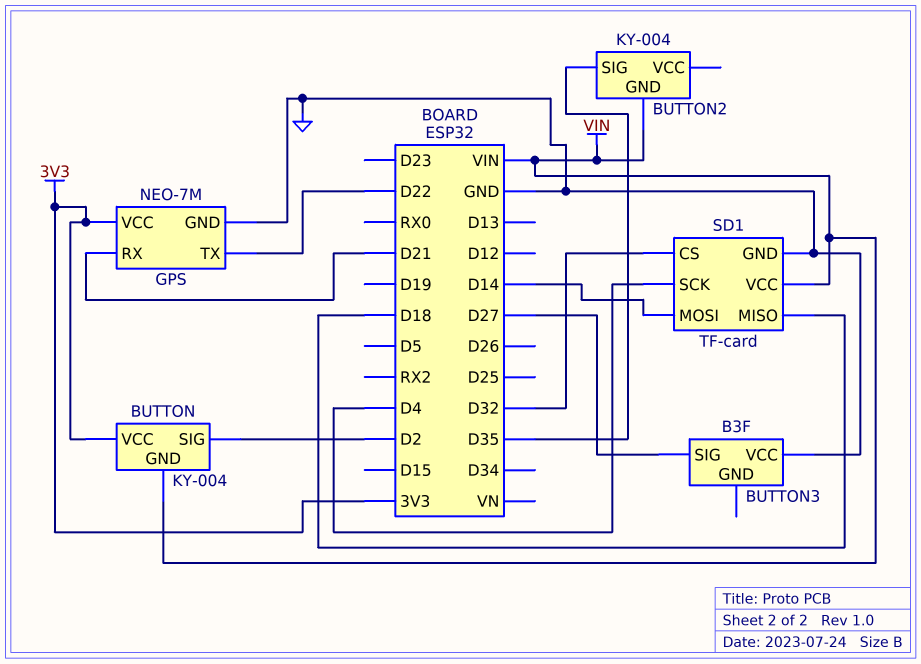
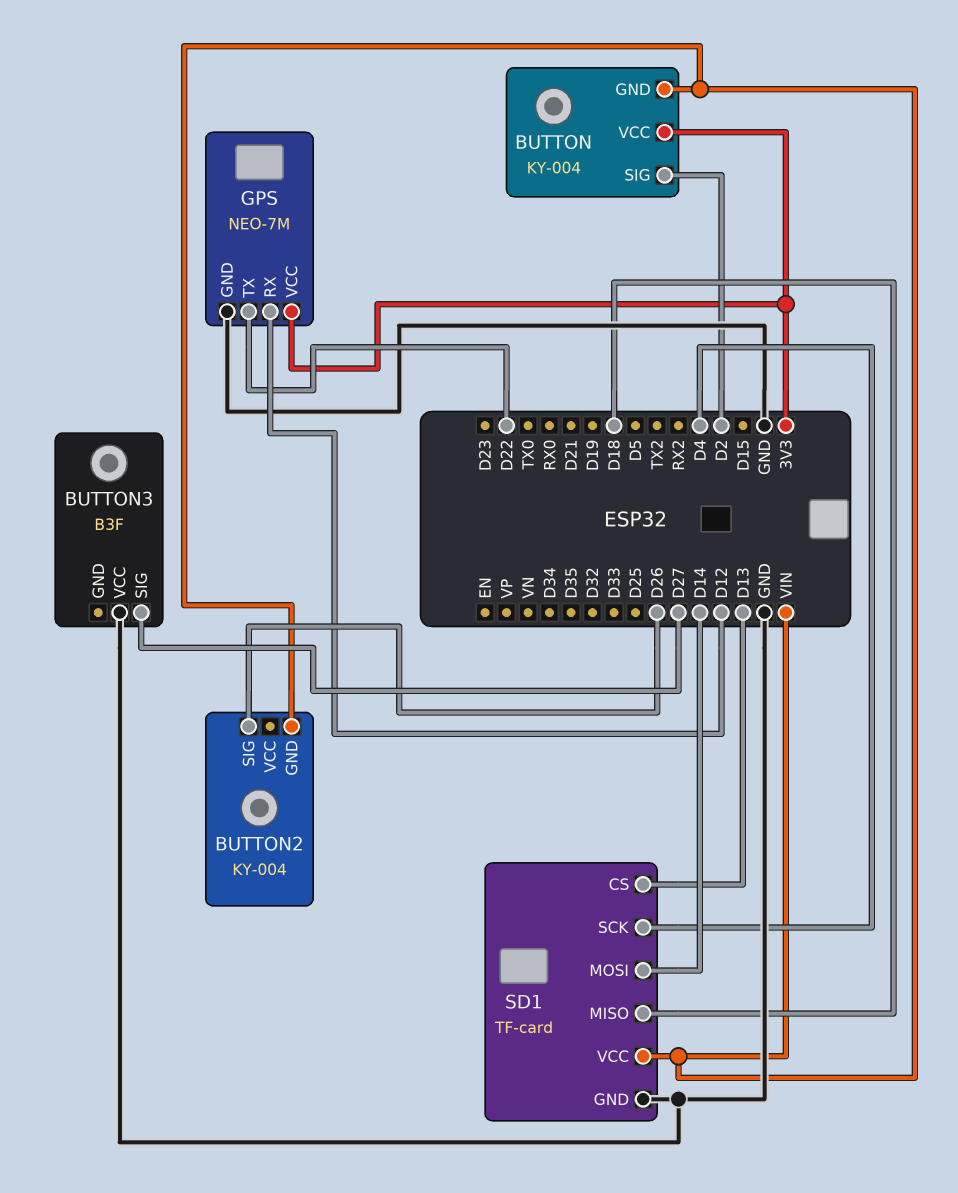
BUTTON2 pin SIG: D35 -> D26
GPS pin RX: D21 -> D12
SD1 pin CS: D32 -> D13

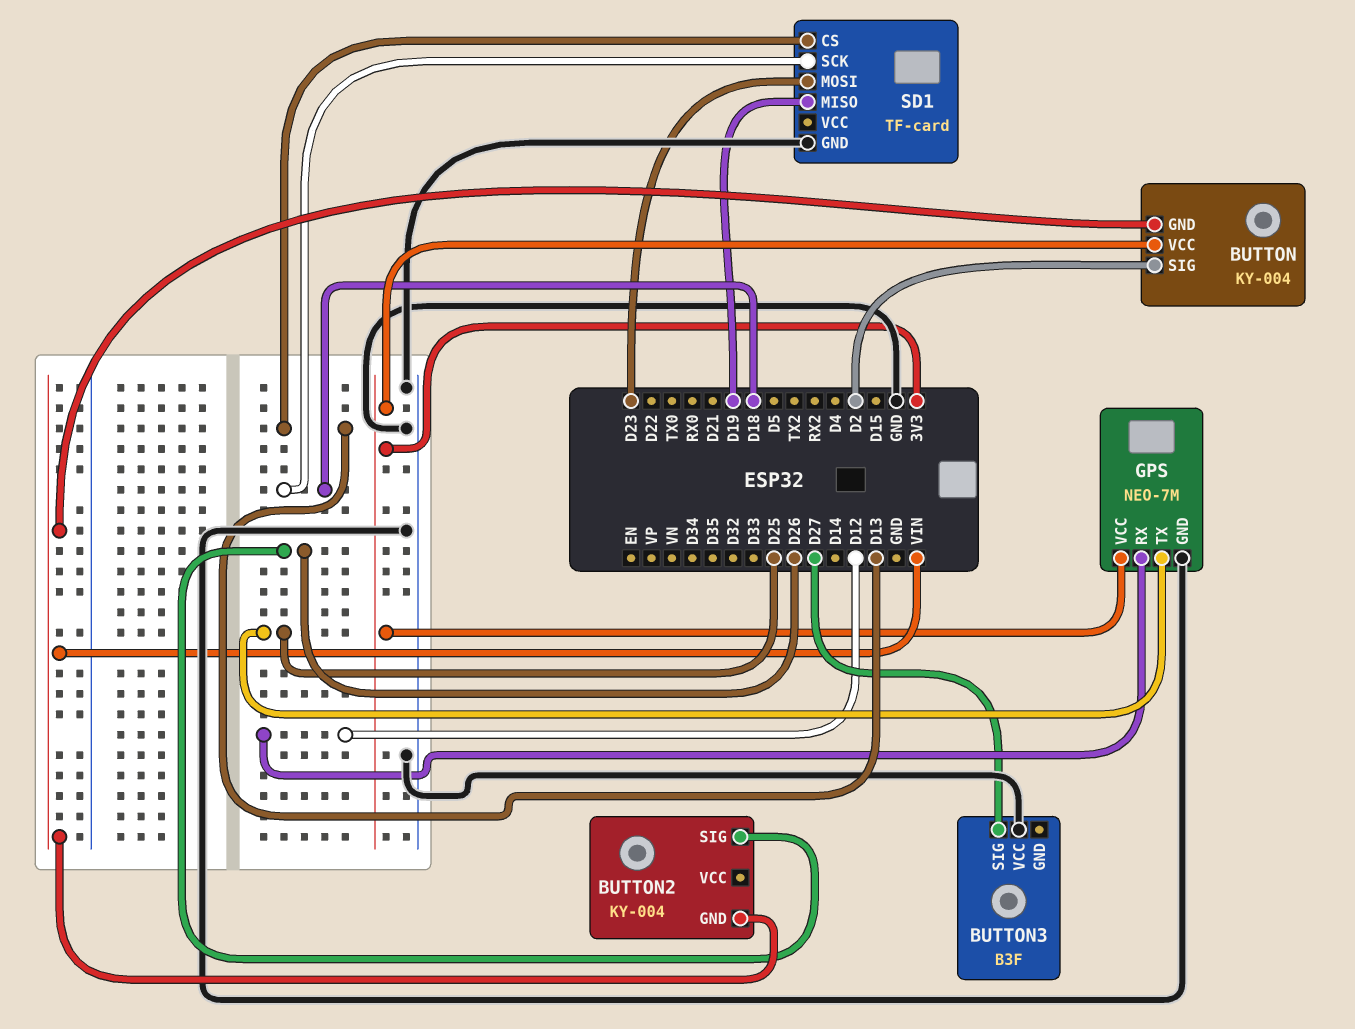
GPS pin TX: D22 -> D25
SD1 pin MISO: D18 -> D19
SD1 pin MOSI: D14 -> D23
SD1 pin SCK: D4 -> D18
SD1 pin VCC: VIN -> none

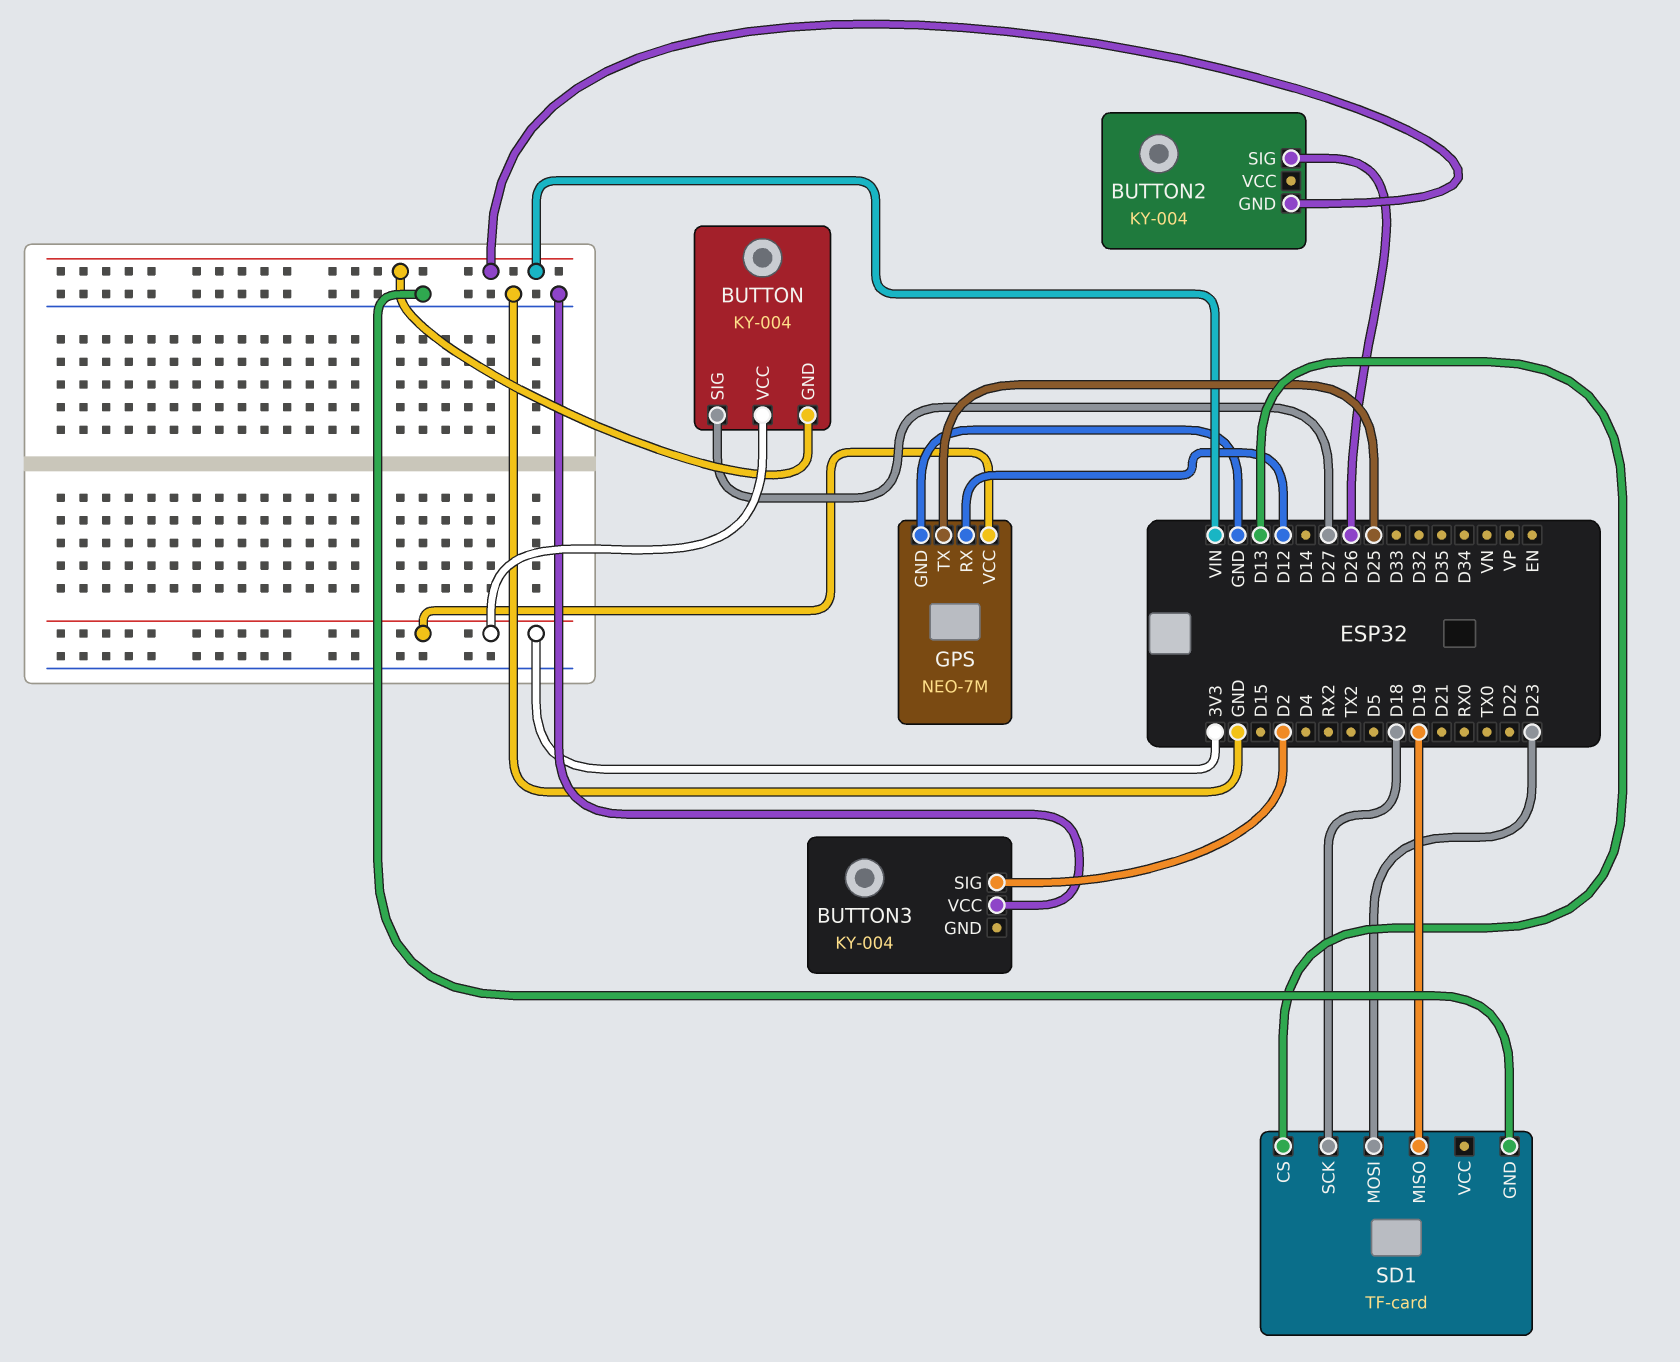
BUTTON pin SIG: D2 -> D27
BUTTON3: B3F -> KY-004
BUTTON3 pin SIG: D27 -> D2

